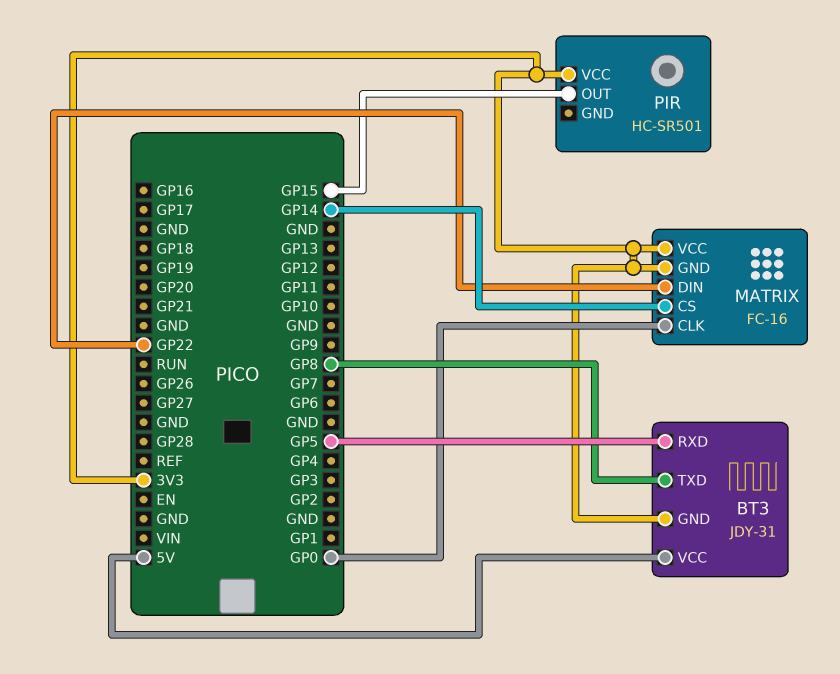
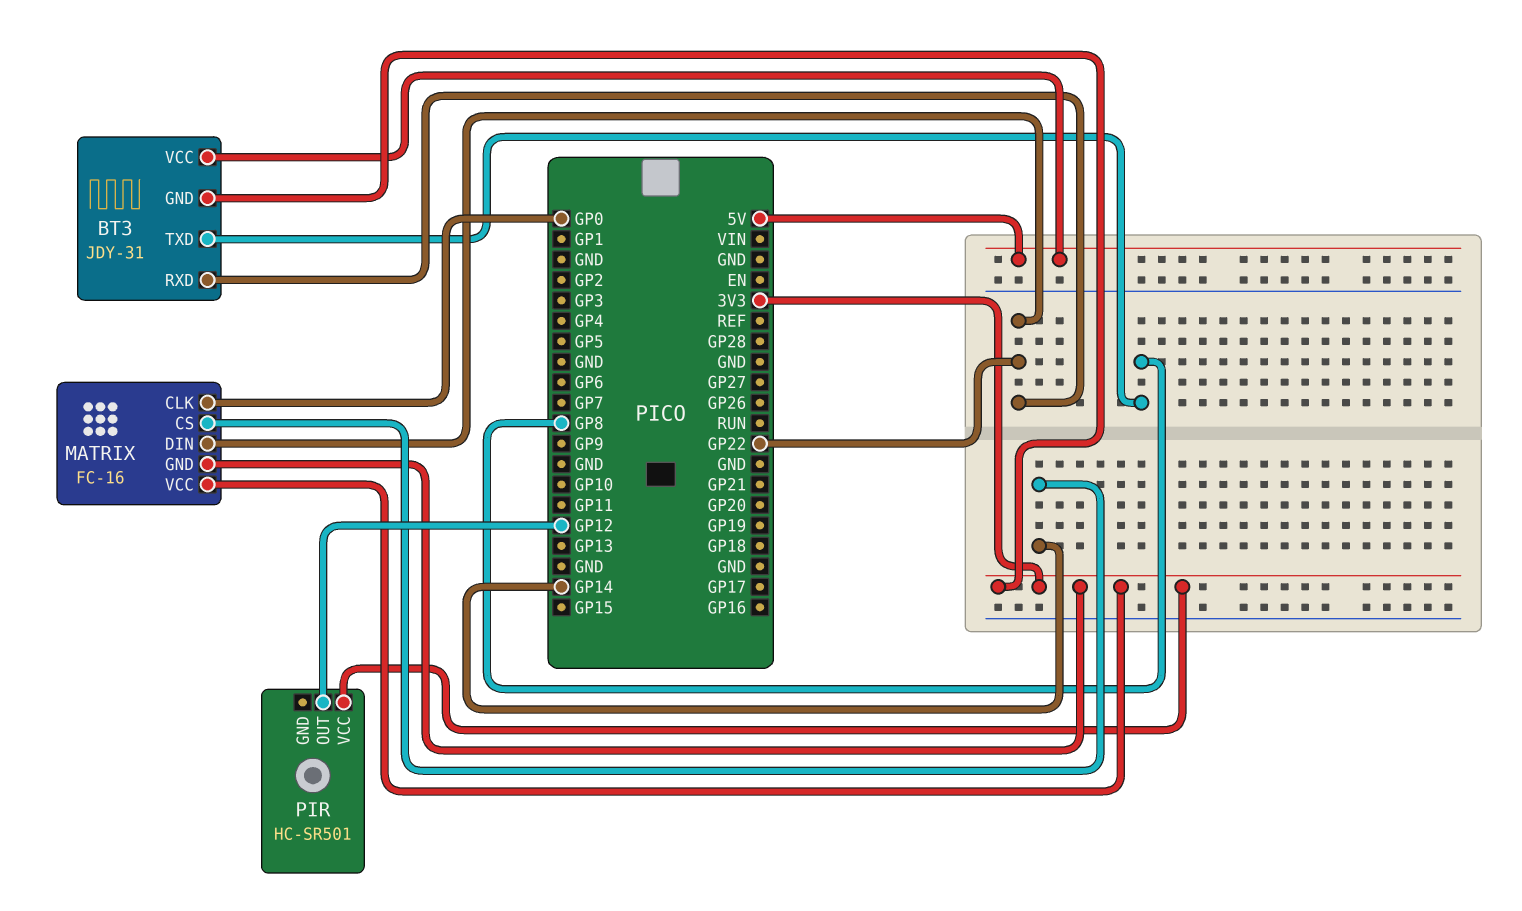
BT3 pin RXD: GP5 -> GP22
PIR pin OUT: GP15 -> GP12

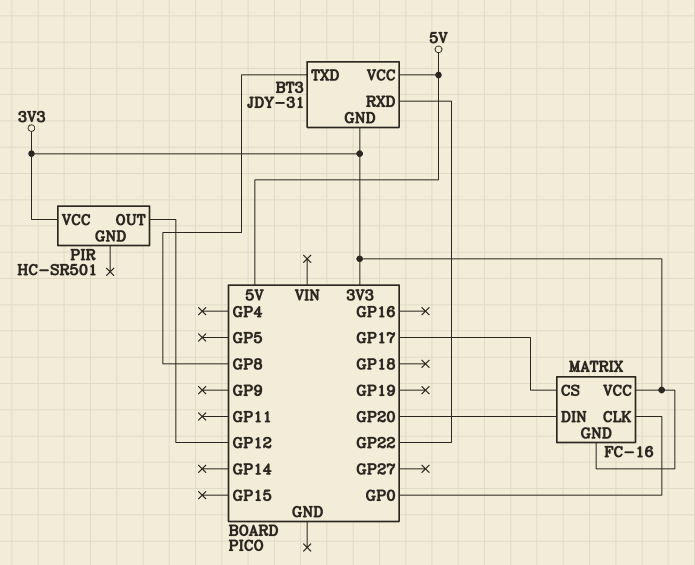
MATRIX pin CS: GP14 -> GP17
MATRIX pin DIN: GP22 -> GP20

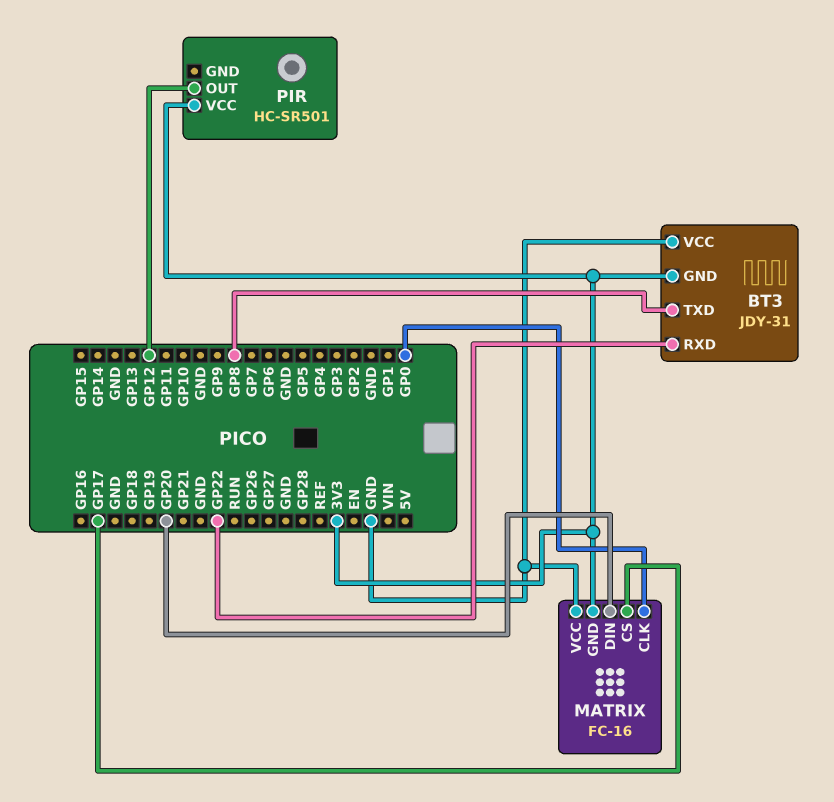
BT3 pin VCC: 5V -> GND
MATRIX pin VCC: 3V3 -> GND

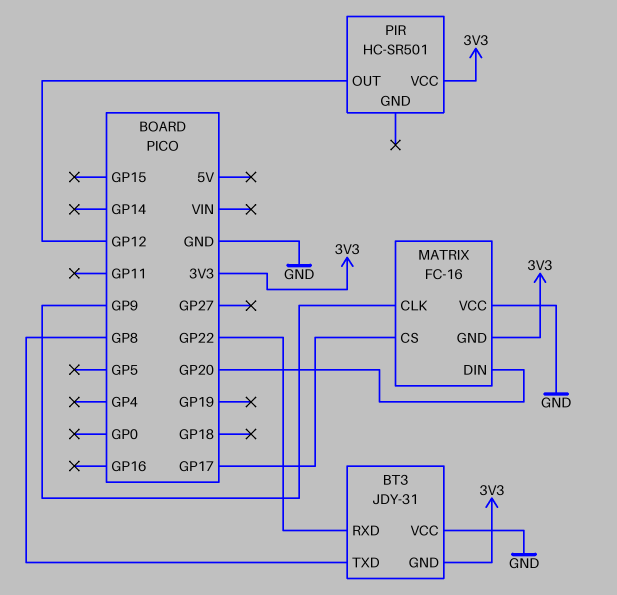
MATRIX pin CLK: GP0 -> GP9

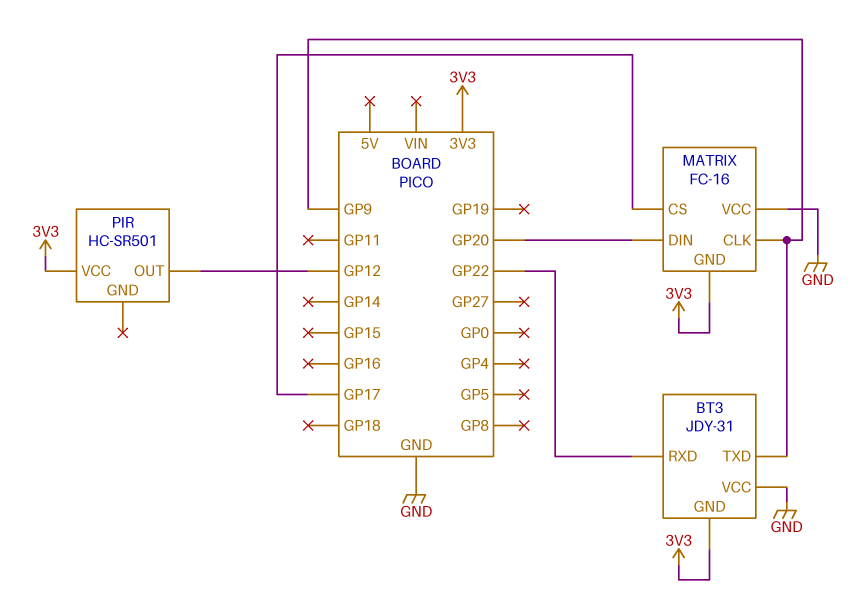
BT3 pin TXD: GP8 -> GP9

